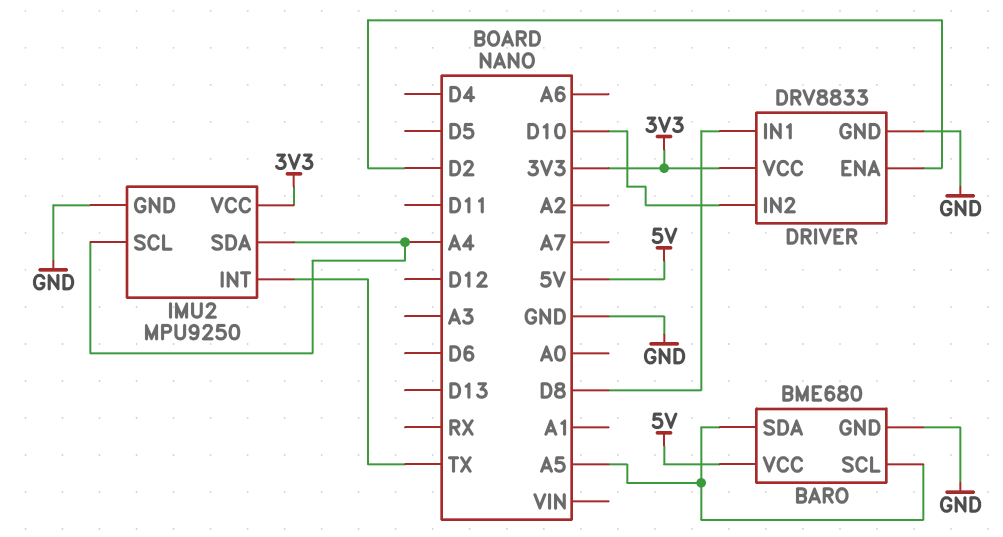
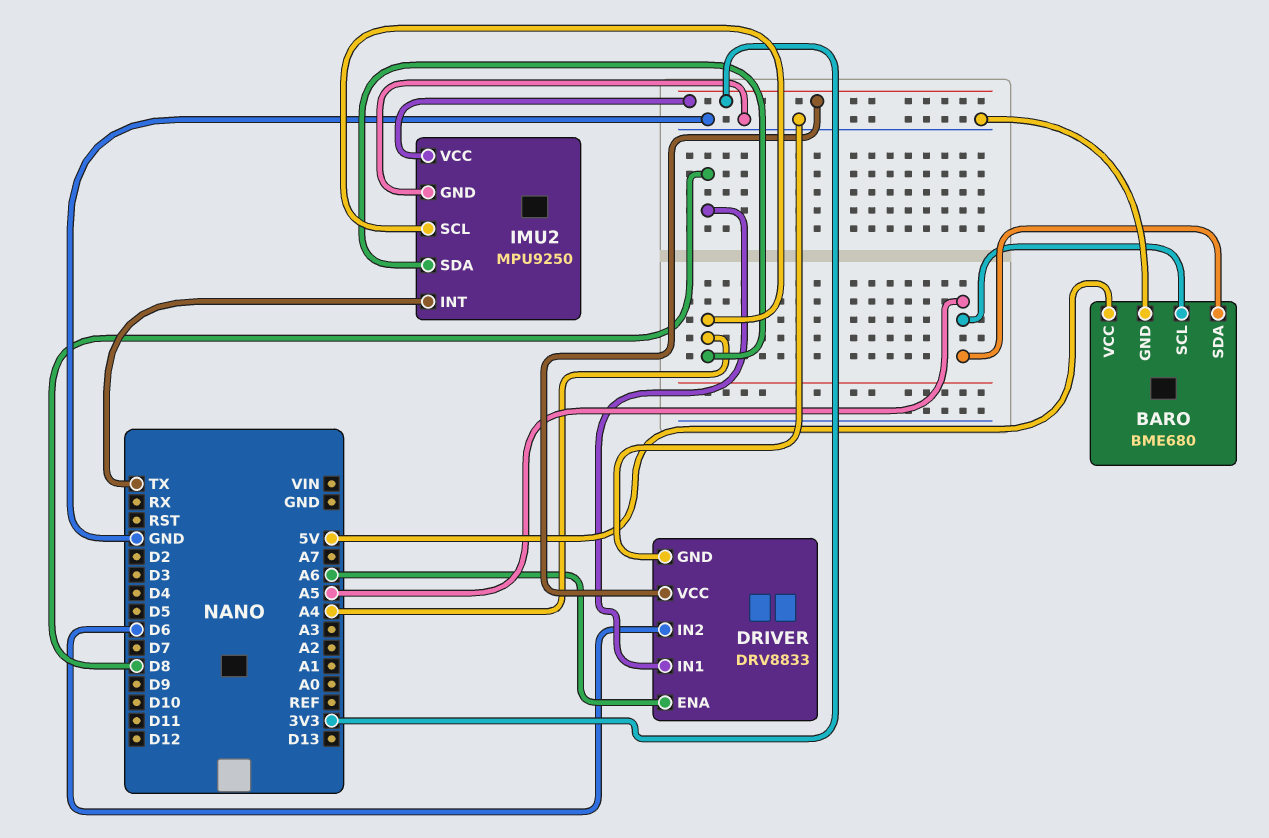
DRIVER pin ENA: D2 -> A6
DRIVER pin IN2: D10 -> D6

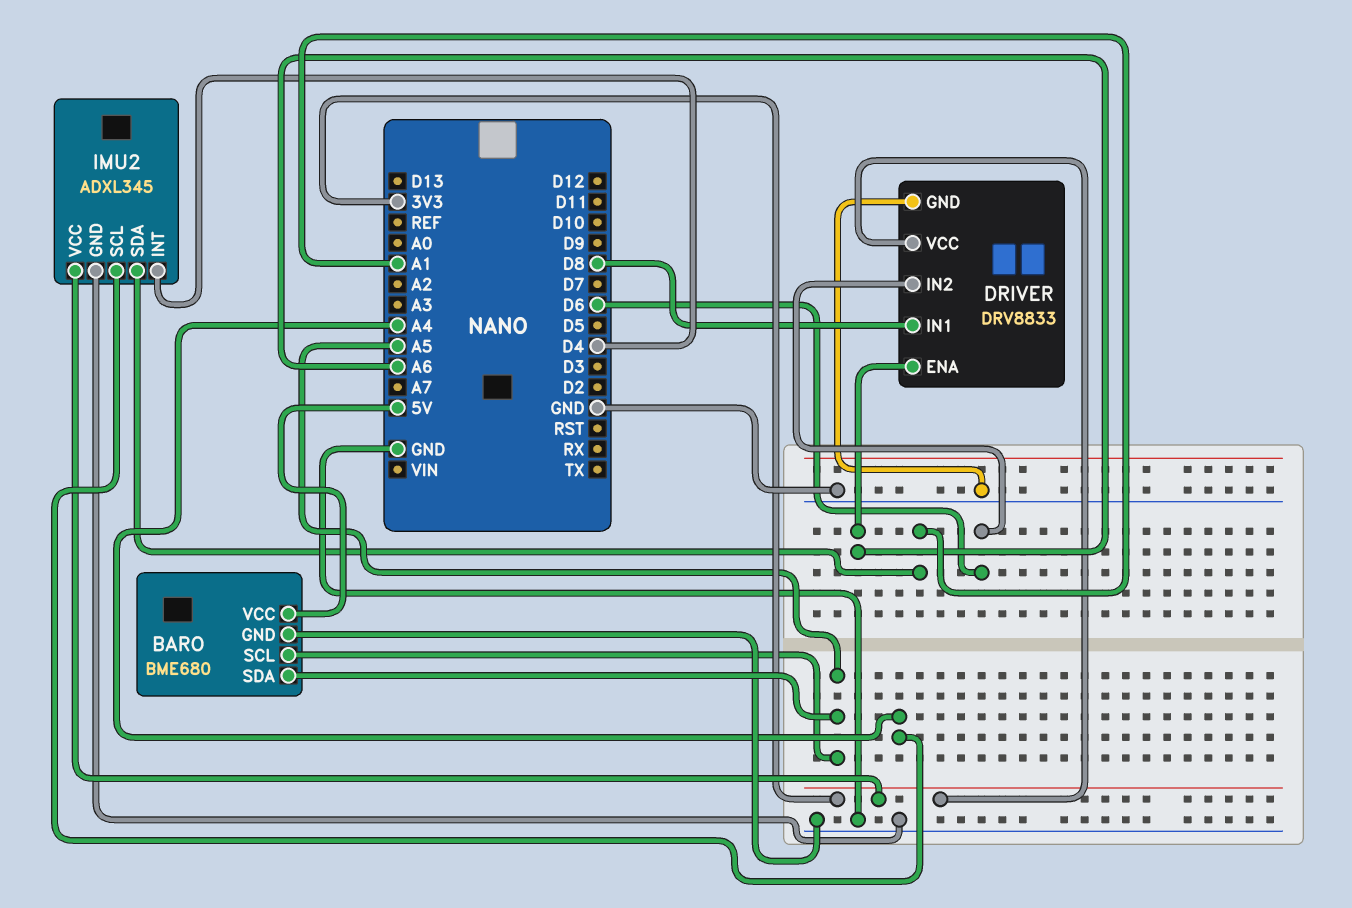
IMU2: MPU9250 -> ADXL345
IMU2 pin INT: TX -> D4
IMU2 pin SDA: A4 -> A1

